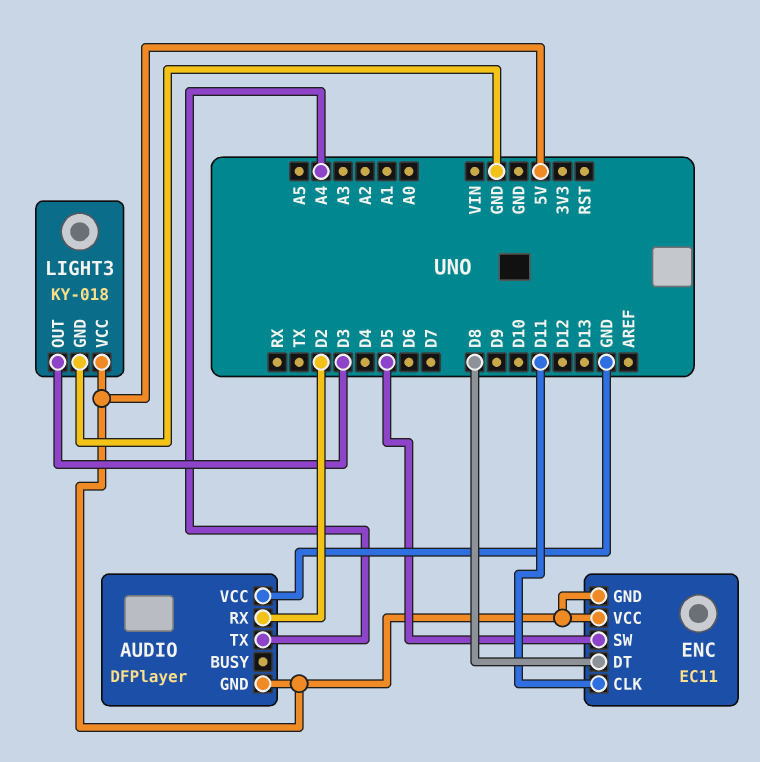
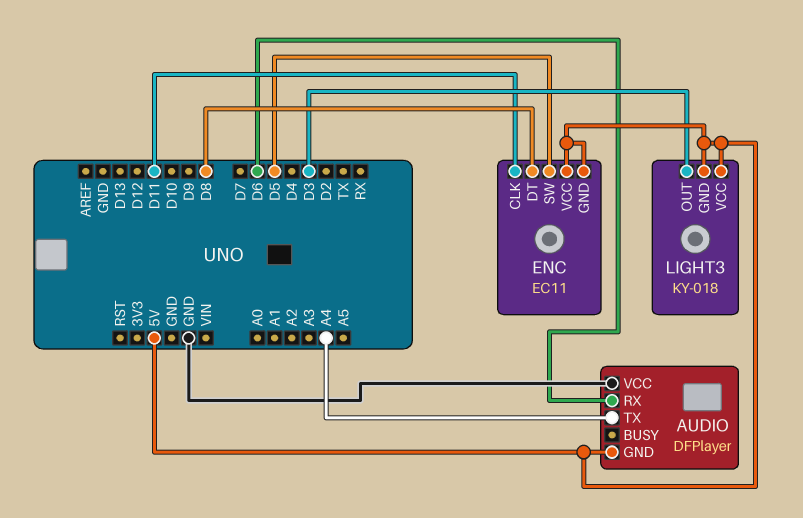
AUDIO pin RX: D2 -> D6
LIGHT3 pin GND: GND -> 5V

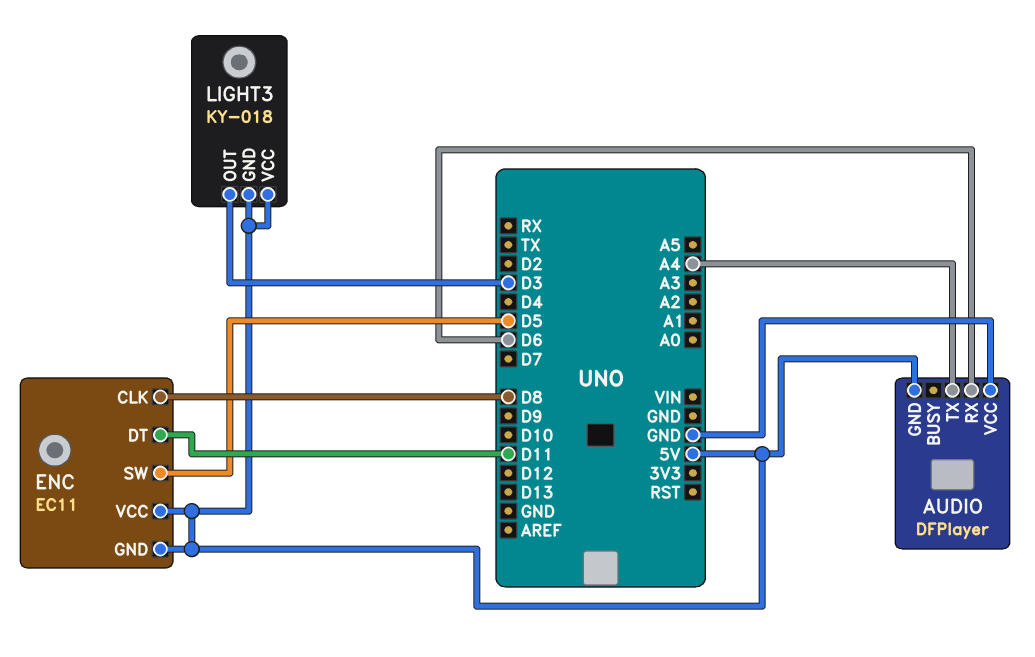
ENC pin CLK: D11 -> D8
ENC pin DT: D8 -> D11

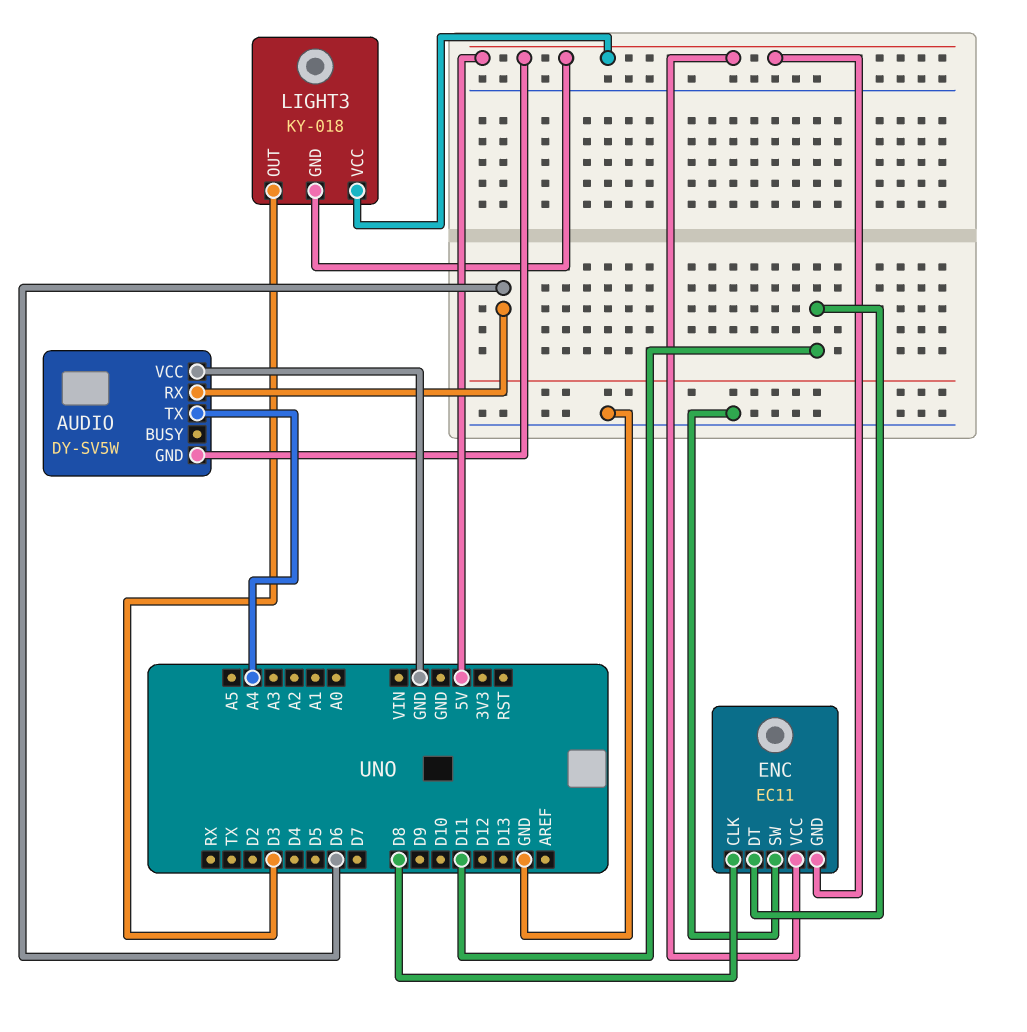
AUDIO: DFPlayer -> DY-SV5W
ENC pin SW: D5 -> GND

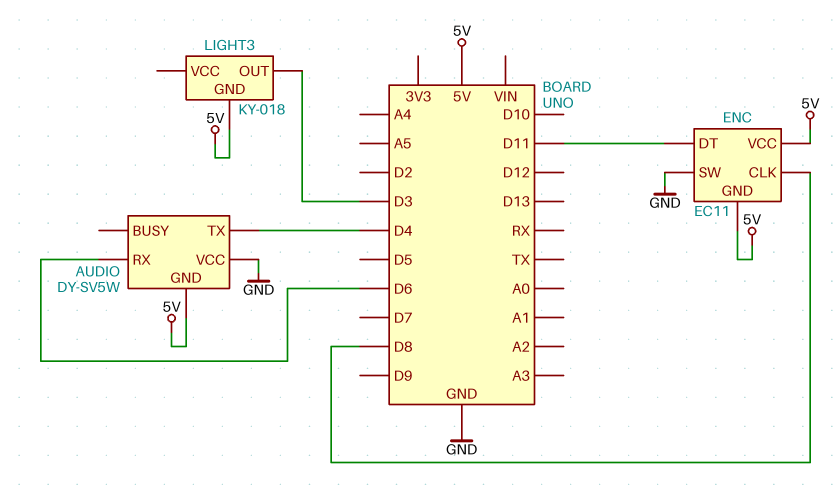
AUDIO pin TX: A4 -> D4
LIGHT3 pin VCC: 5V -> none

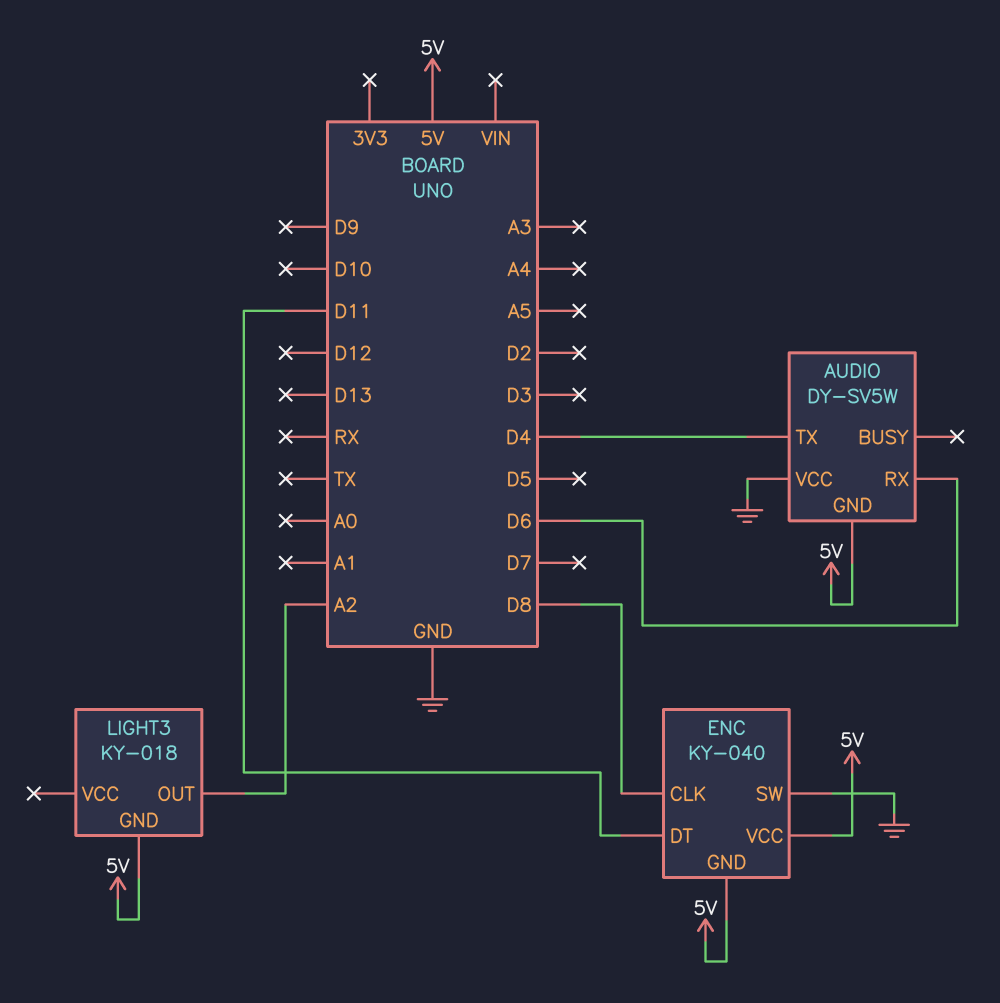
ENC: EC11 -> KY-040
LIGHT3 pin OUT: D3 -> A2

